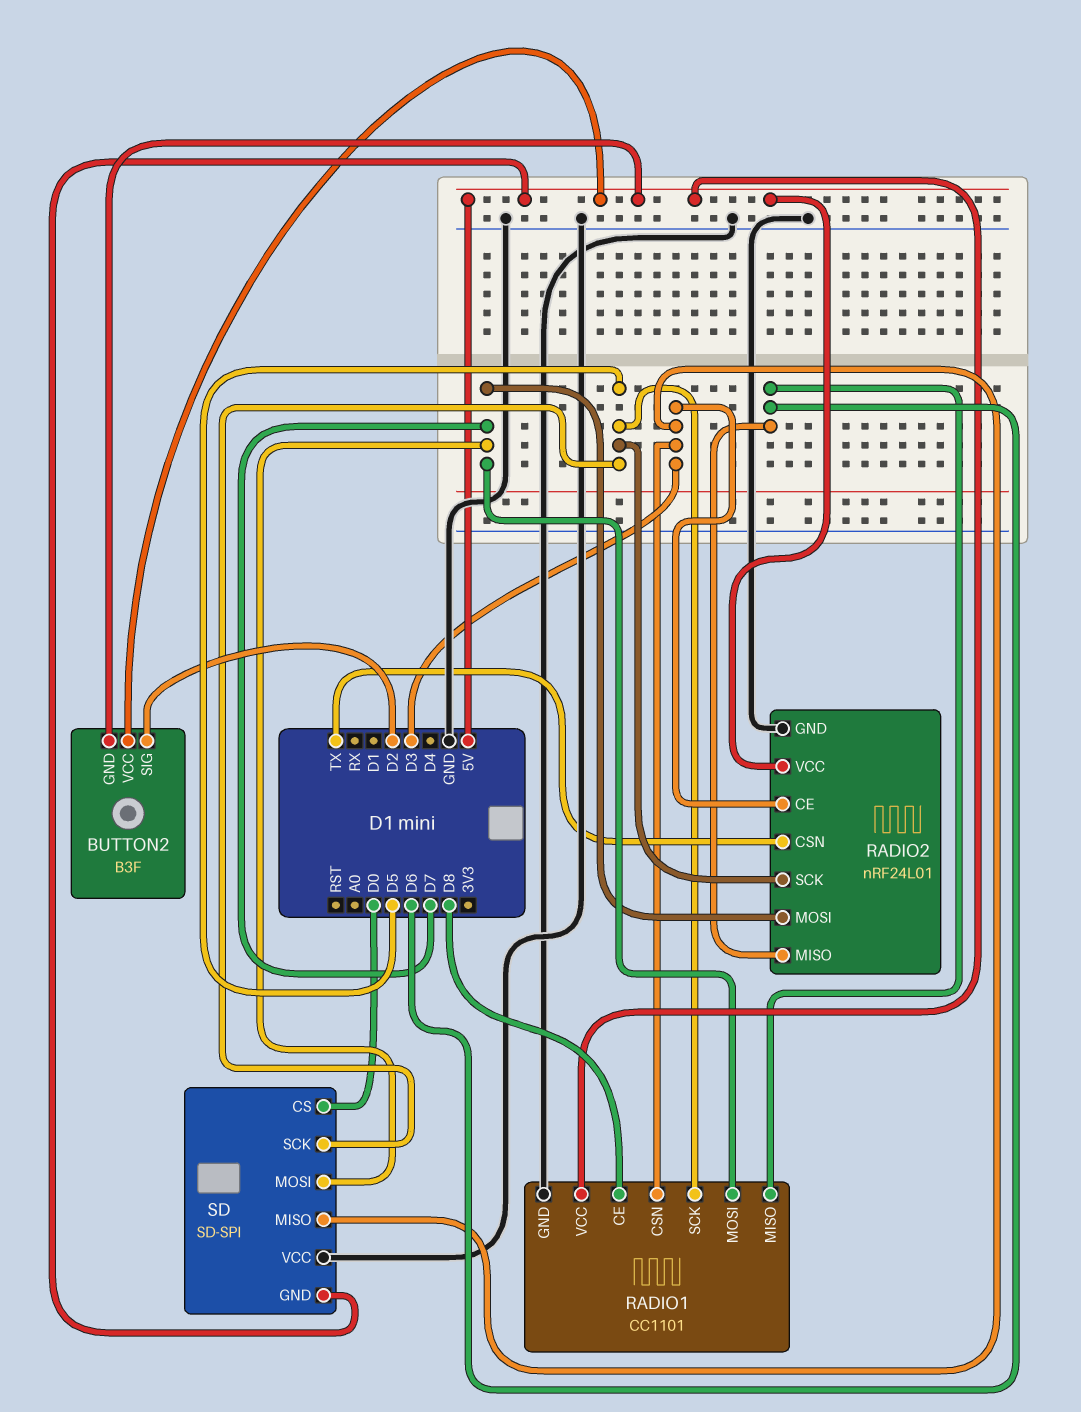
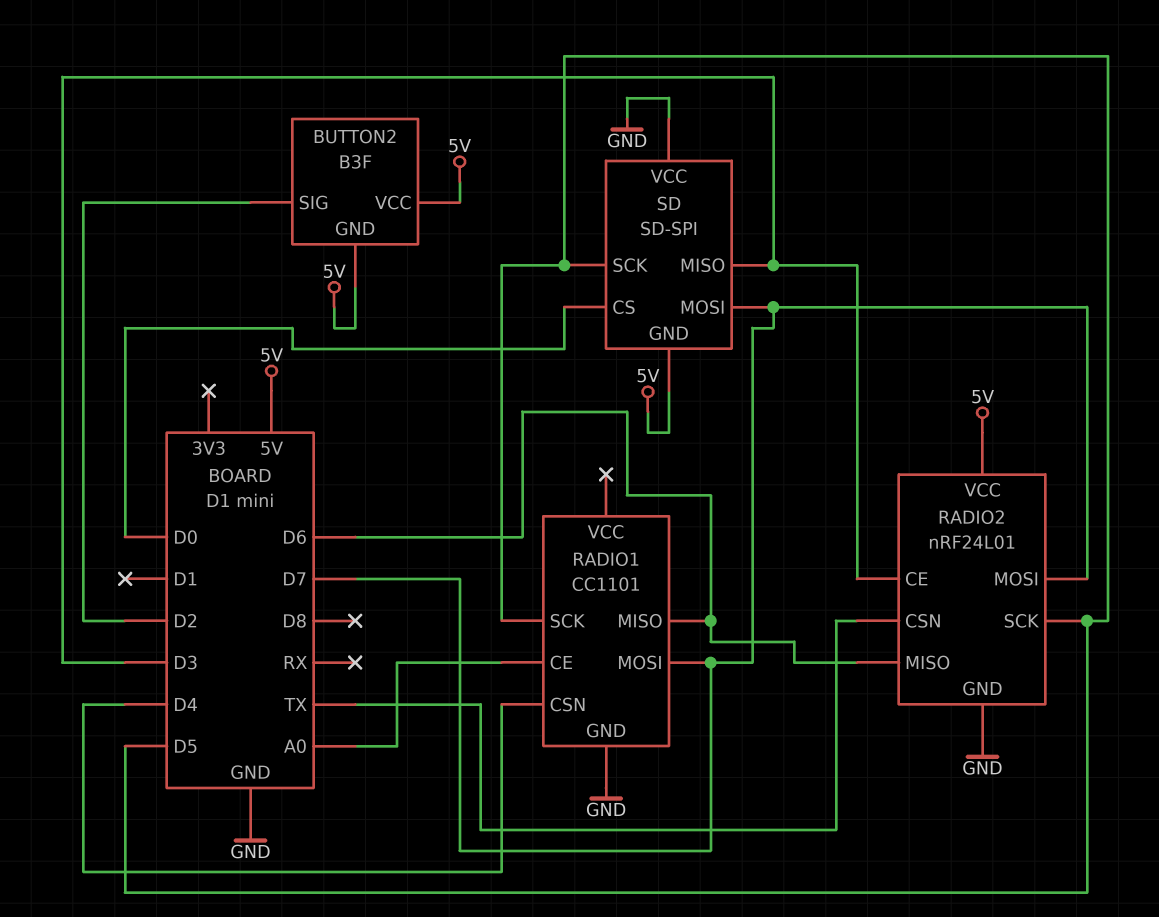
RADIO1 pin CE: D8 -> A0
RADIO1 pin CSN: D3 -> D4
RADIO1 pin VCC: 5V -> none

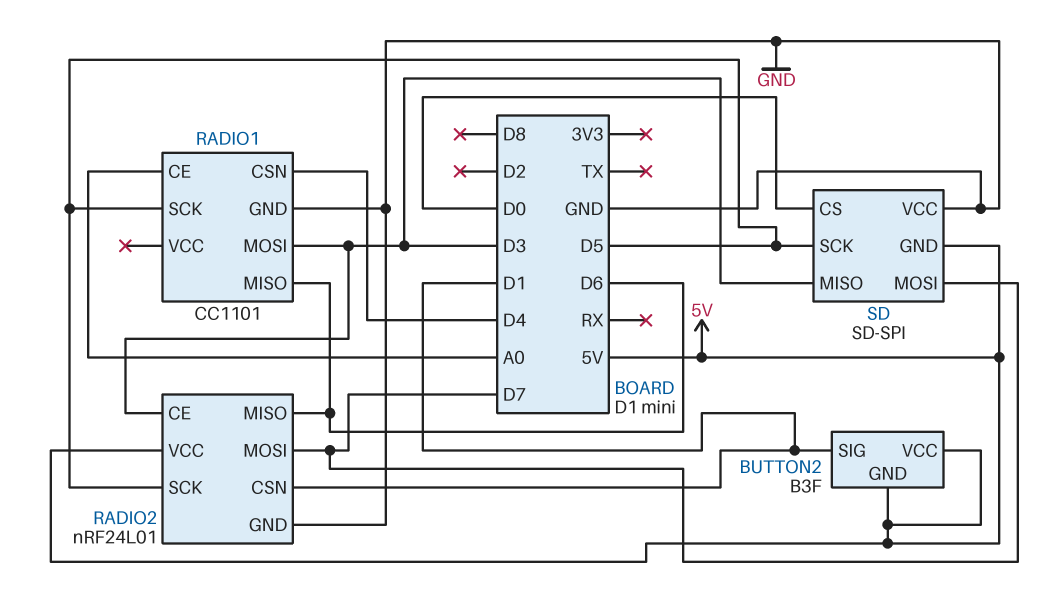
BUTTON2 pin SIG: D2 -> D1
RADIO1 pin MOSI: D7 -> D3
RADIO2 pin CSN: TX -> D1

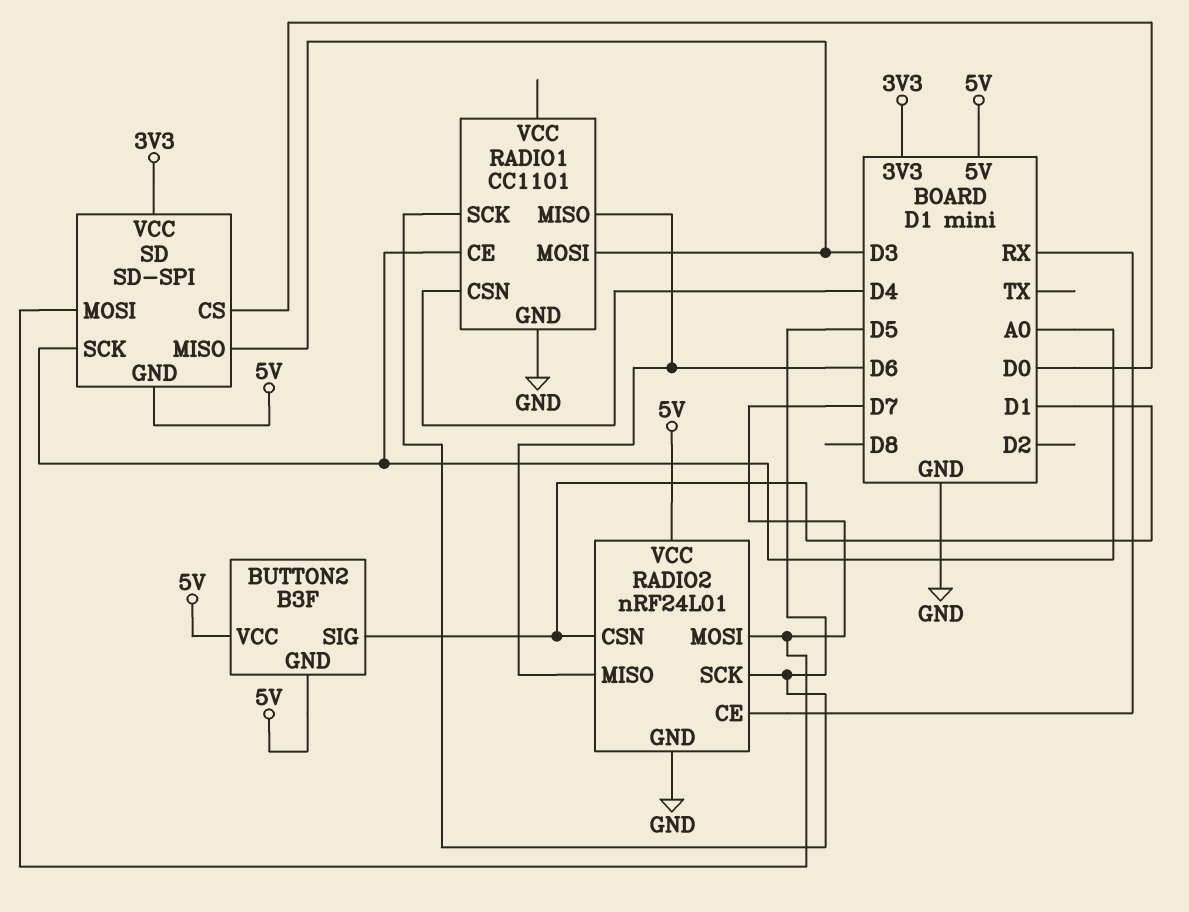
RADIO2 pin CE: D3 -> RX
SD pin SCK: D5 -> A0
SD pin VCC: GND -> 3V3

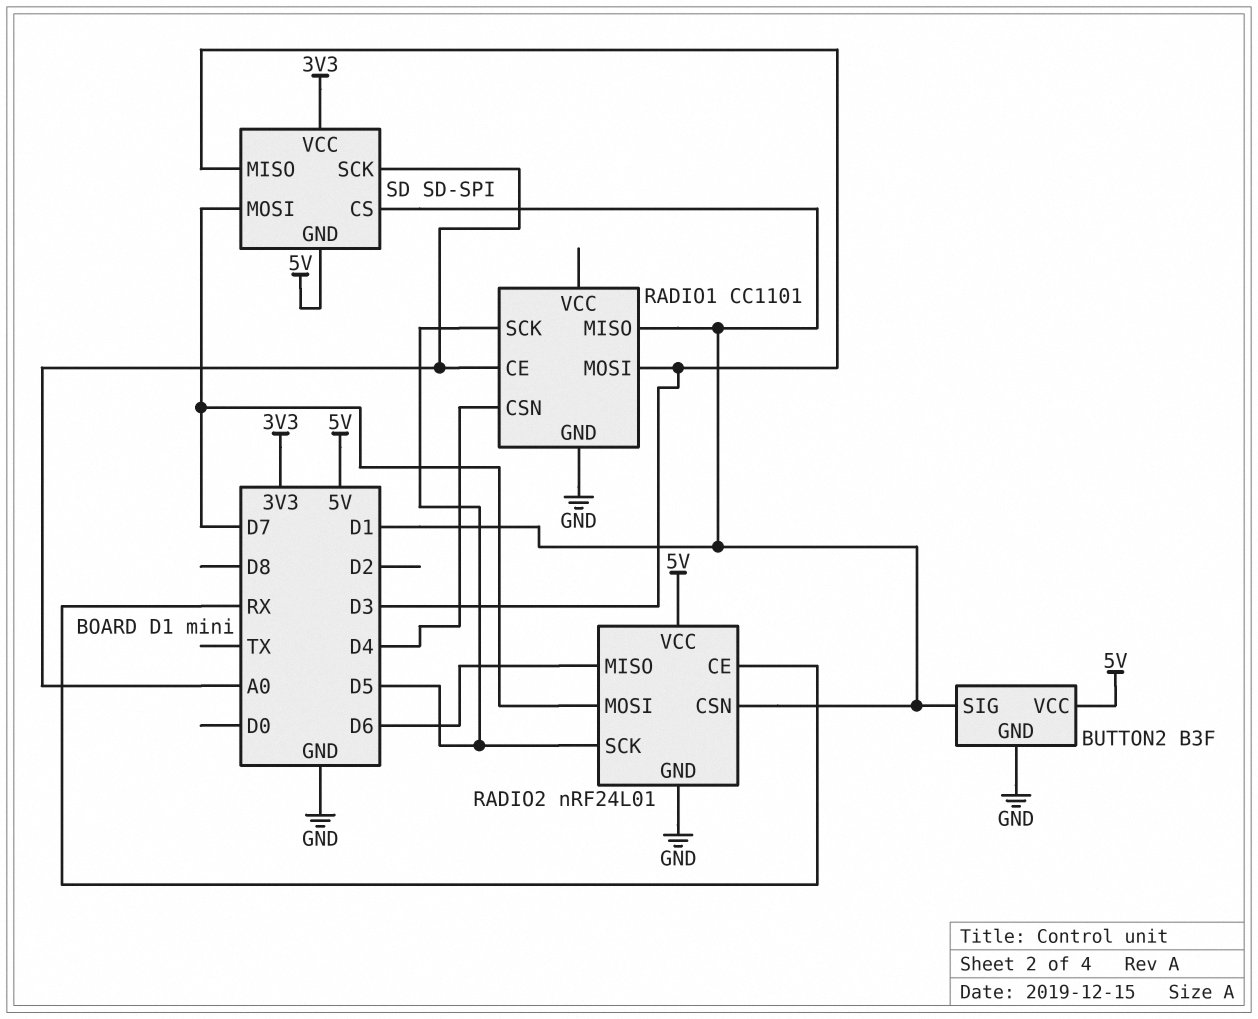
BUTTON2 pin GND: 5V -> GND
RADIO1 pin MISO: D6 -> D1
SD pin CS: D0 -> D1

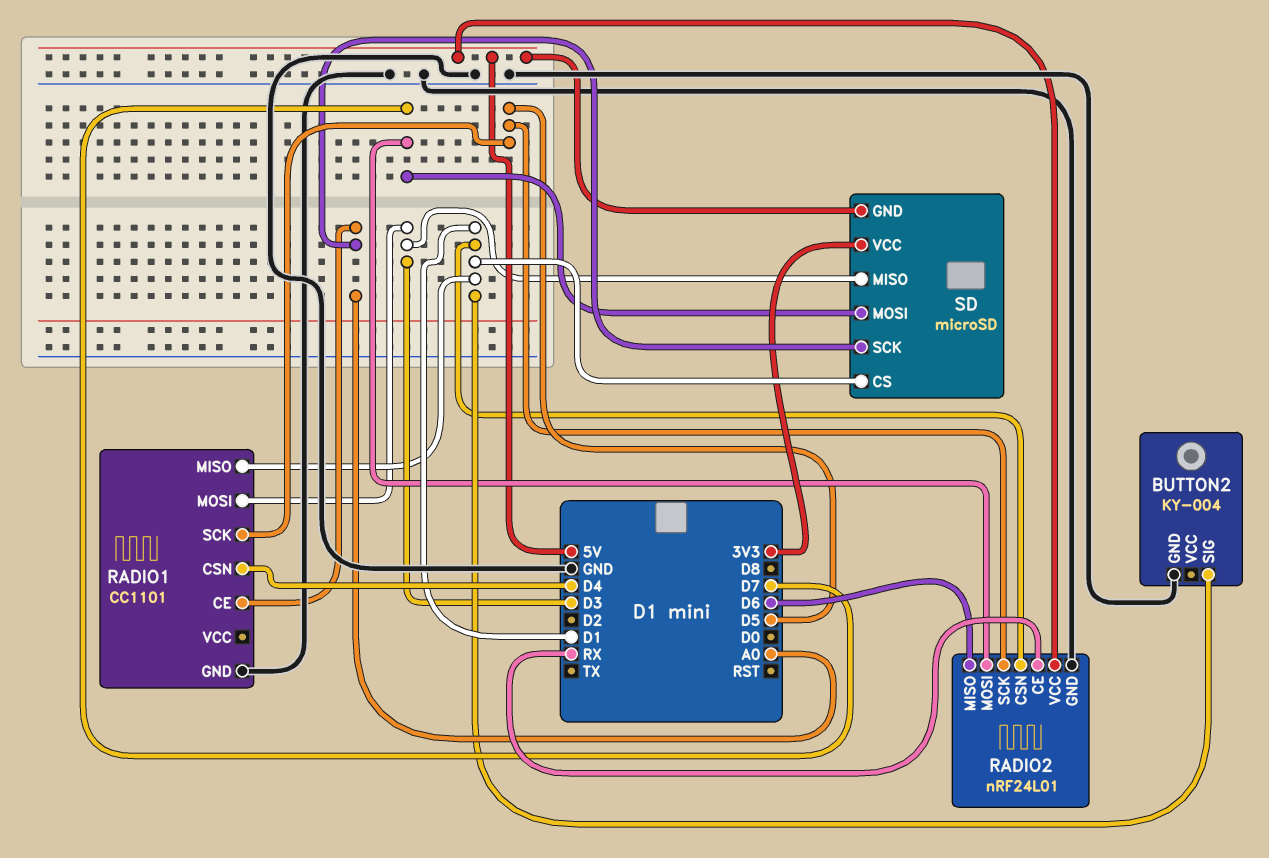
BUTTON2: B3F -> KY-004
BUTTON2 pin VCC: 5V -> none
SD: SD-SPI -> microSD

